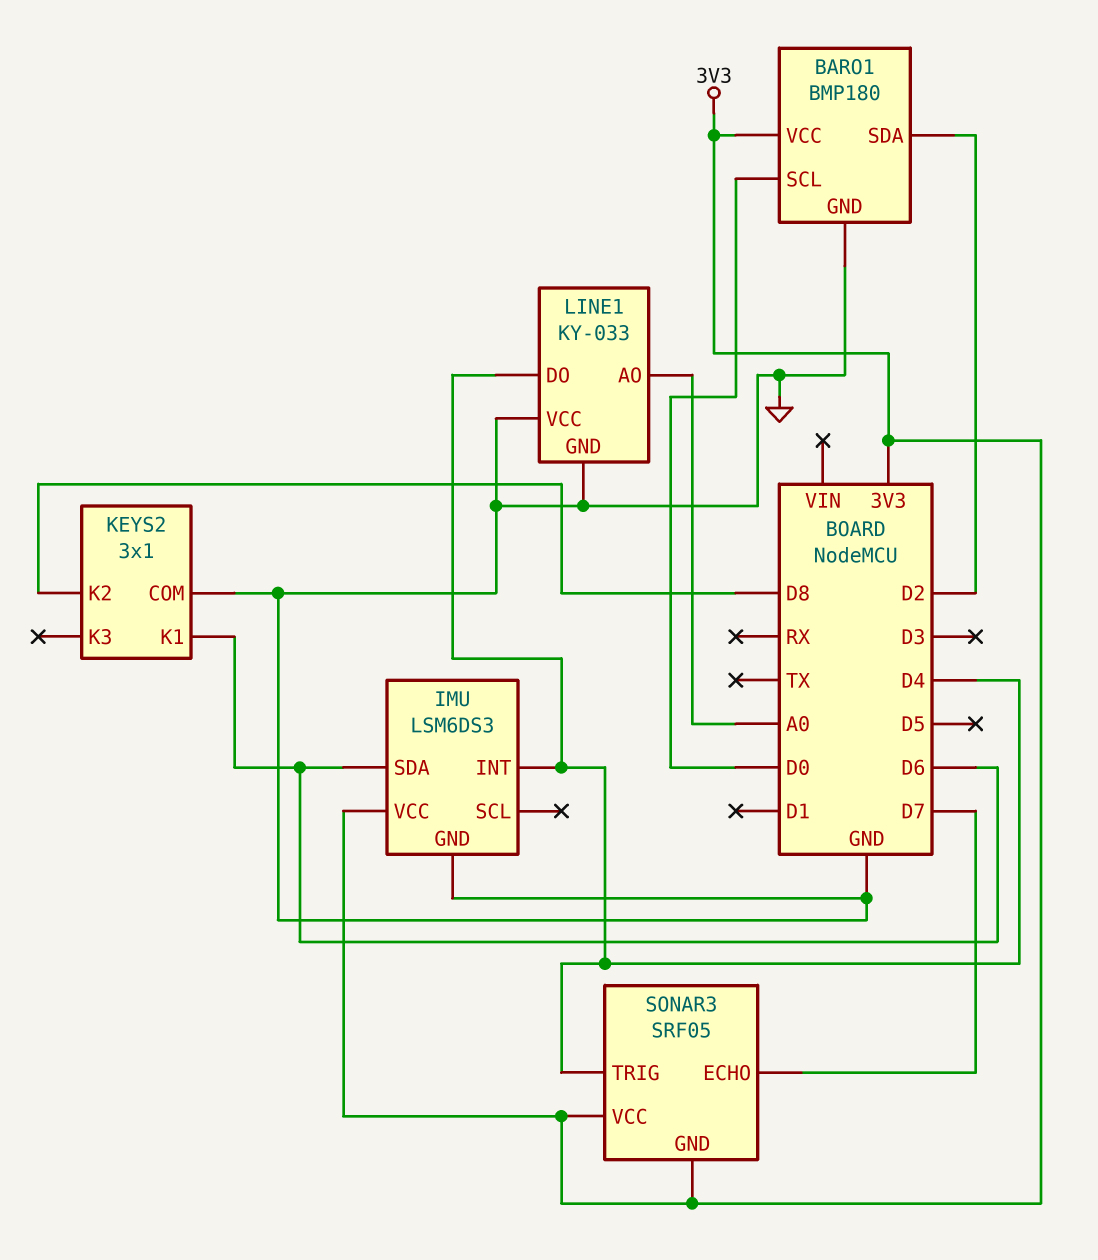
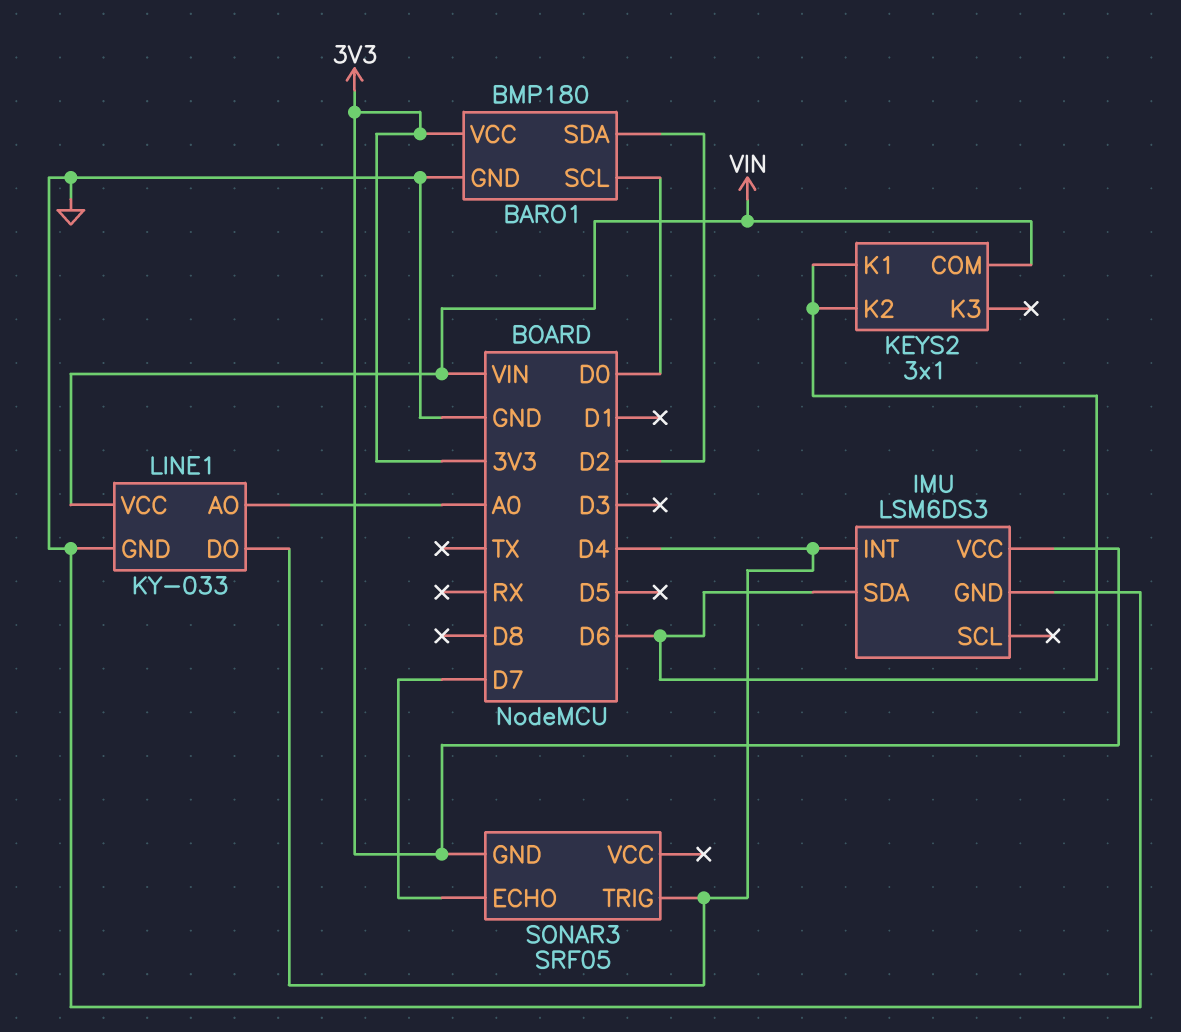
KEYS2 pin COM: GND -> VIN
KEYS2 pin K2: D8 -> D6
LINE1 pin VCC: GND -> VIN
SONAR3 pin VCC: 3V3 -> none

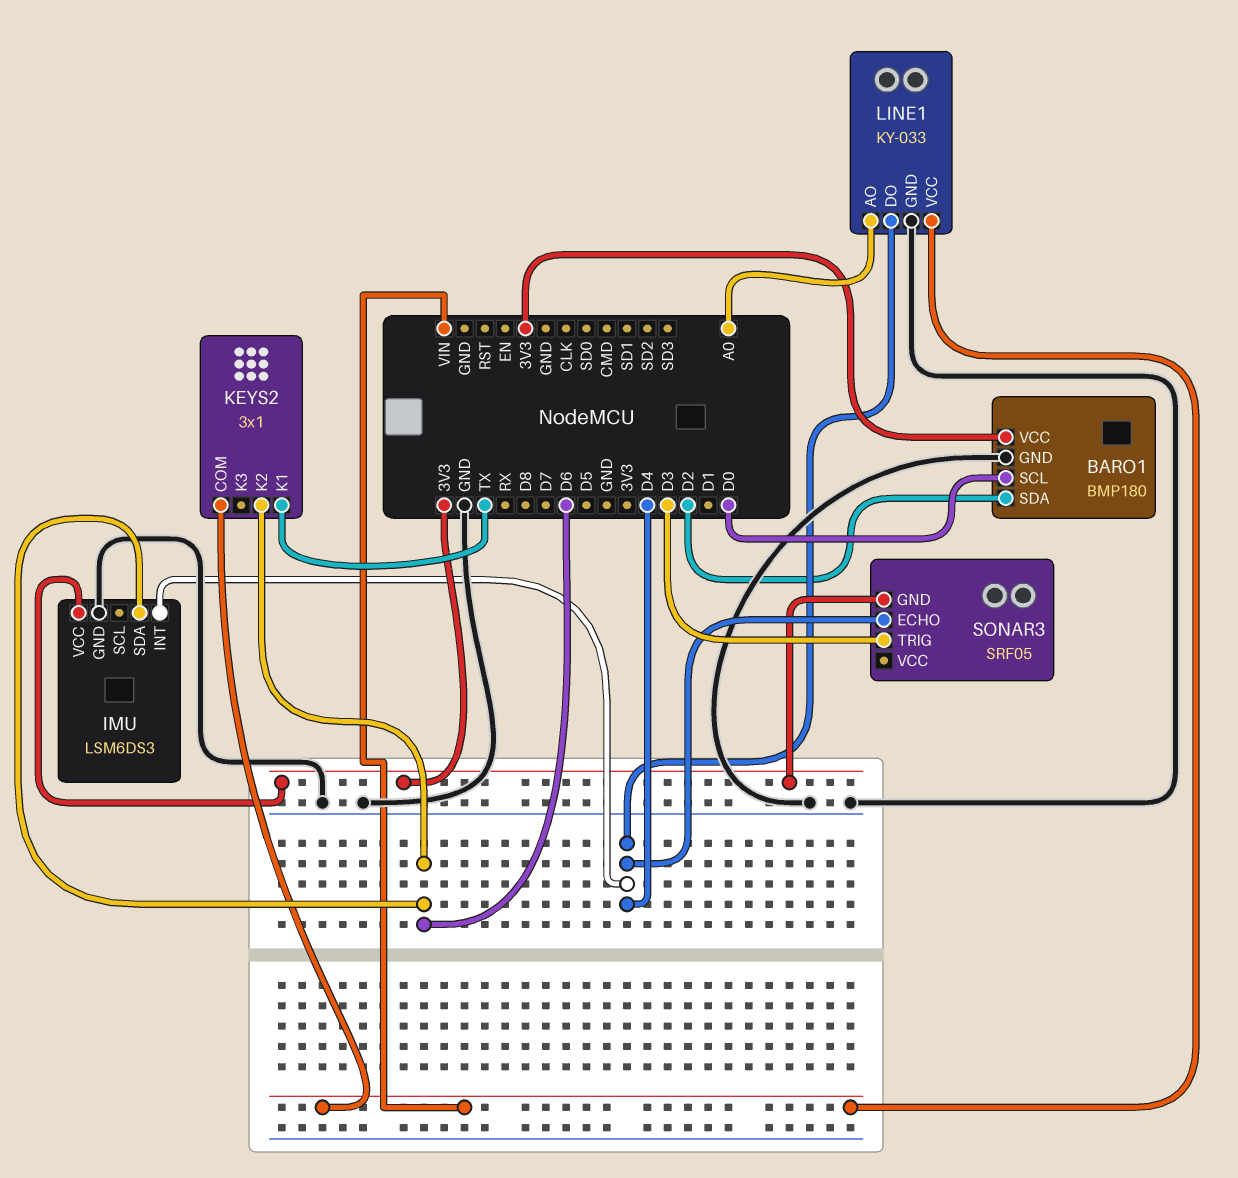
KEYS2 pin K1: D6 -> TX
SONAR3 pin ECHO: D7 -> D4
SONAR3 pin TRIG: D4 -> D3

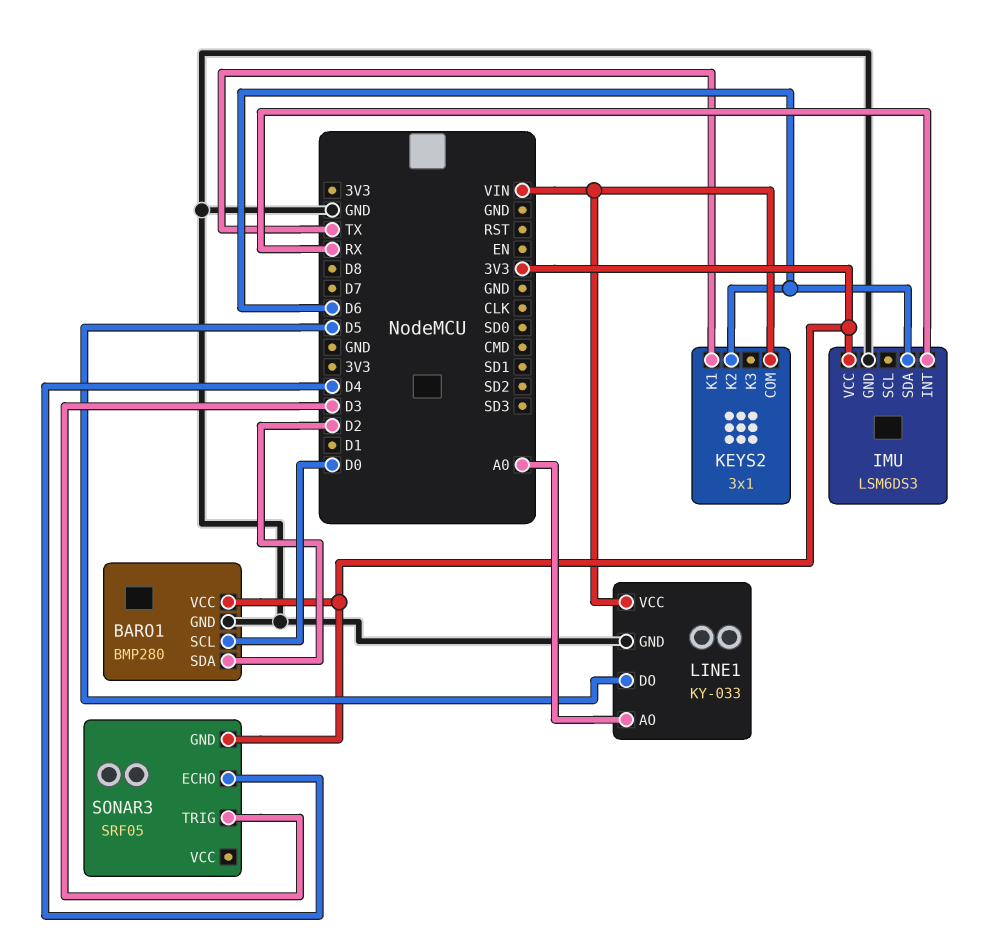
BARO1: BMP180 -> BMP280
IMU pin INT: D4 -> RX
LINE1 pin DO: D4 -> D5

